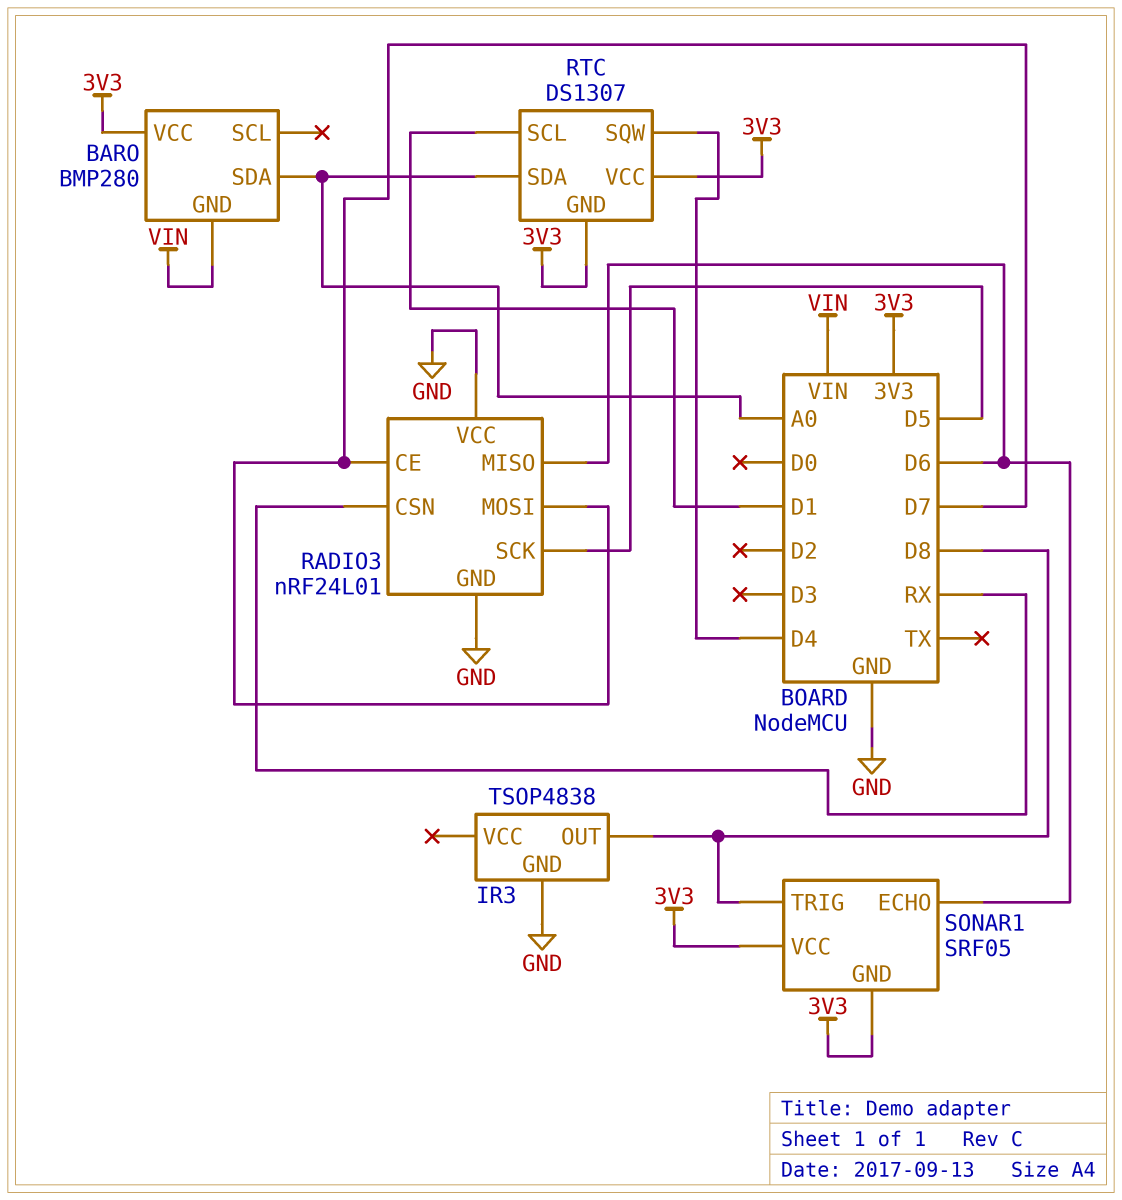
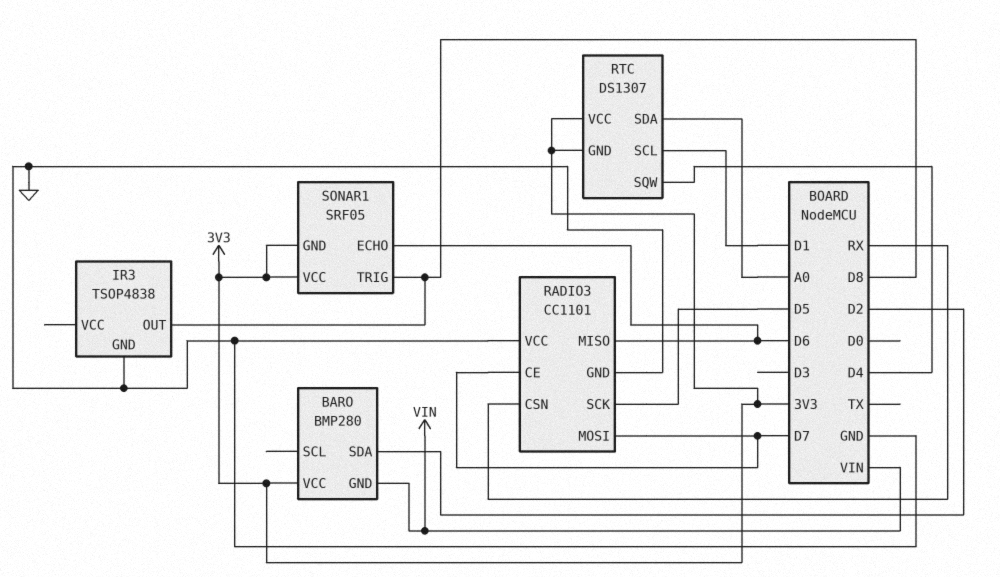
BARO pin SDA: A0 -> D2
RADIO3: nRF24L01 -> CC1101

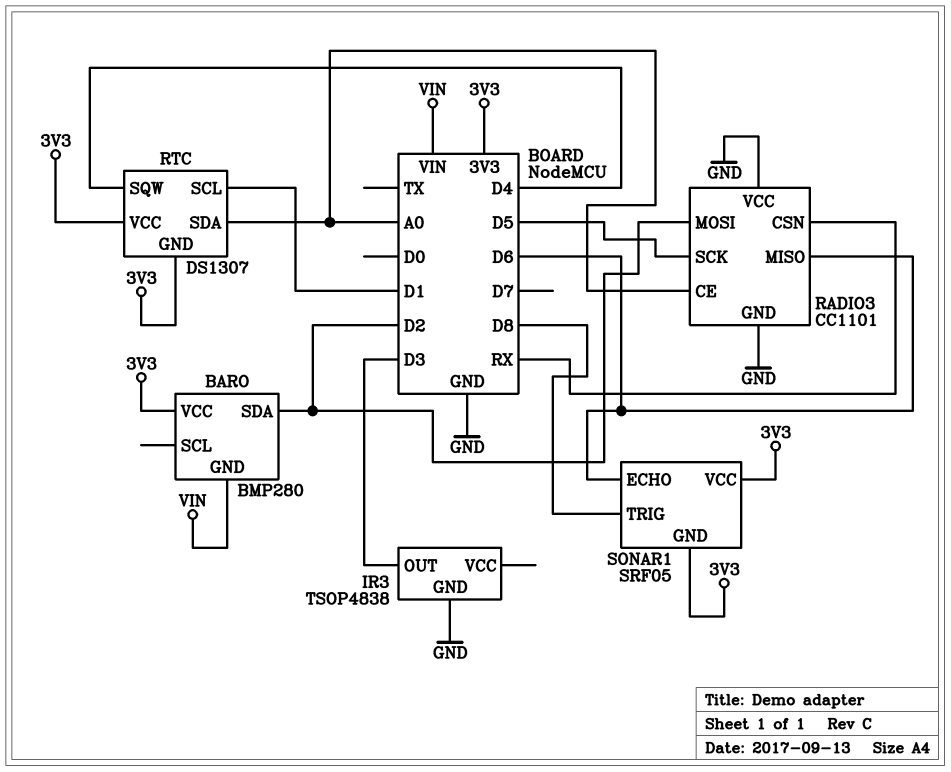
IR3 pin OUT: D8 -> D3
RADIO3 pin CE: D7 -> A0
RADIO3 pin MOSI: D7 -> D2

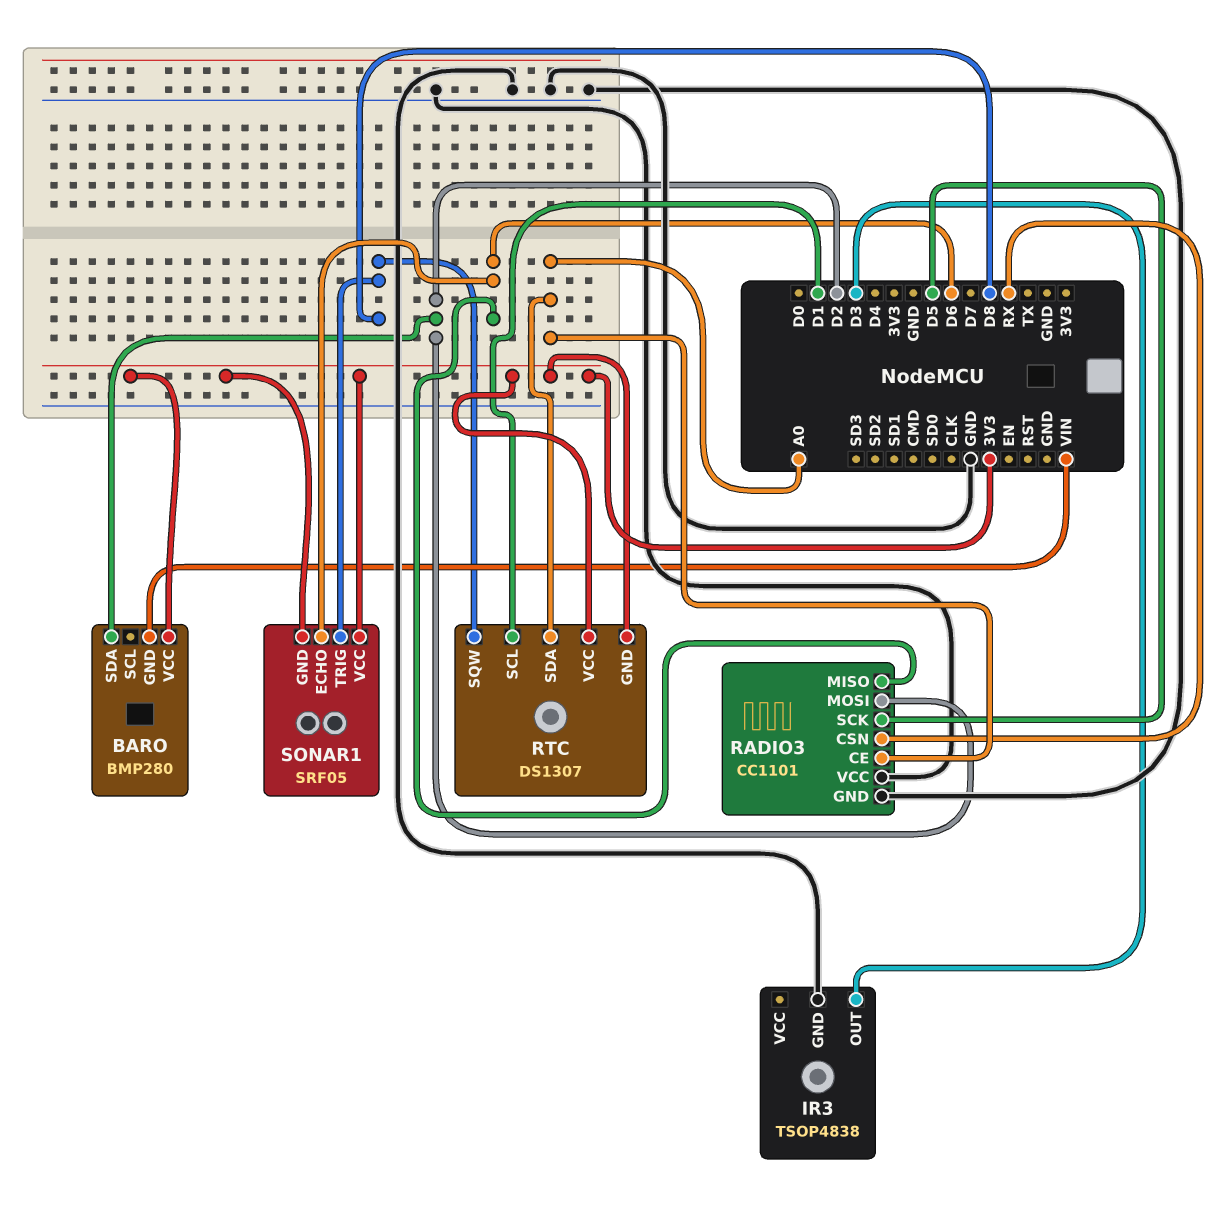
RTC pin SQW: D4 -> D8

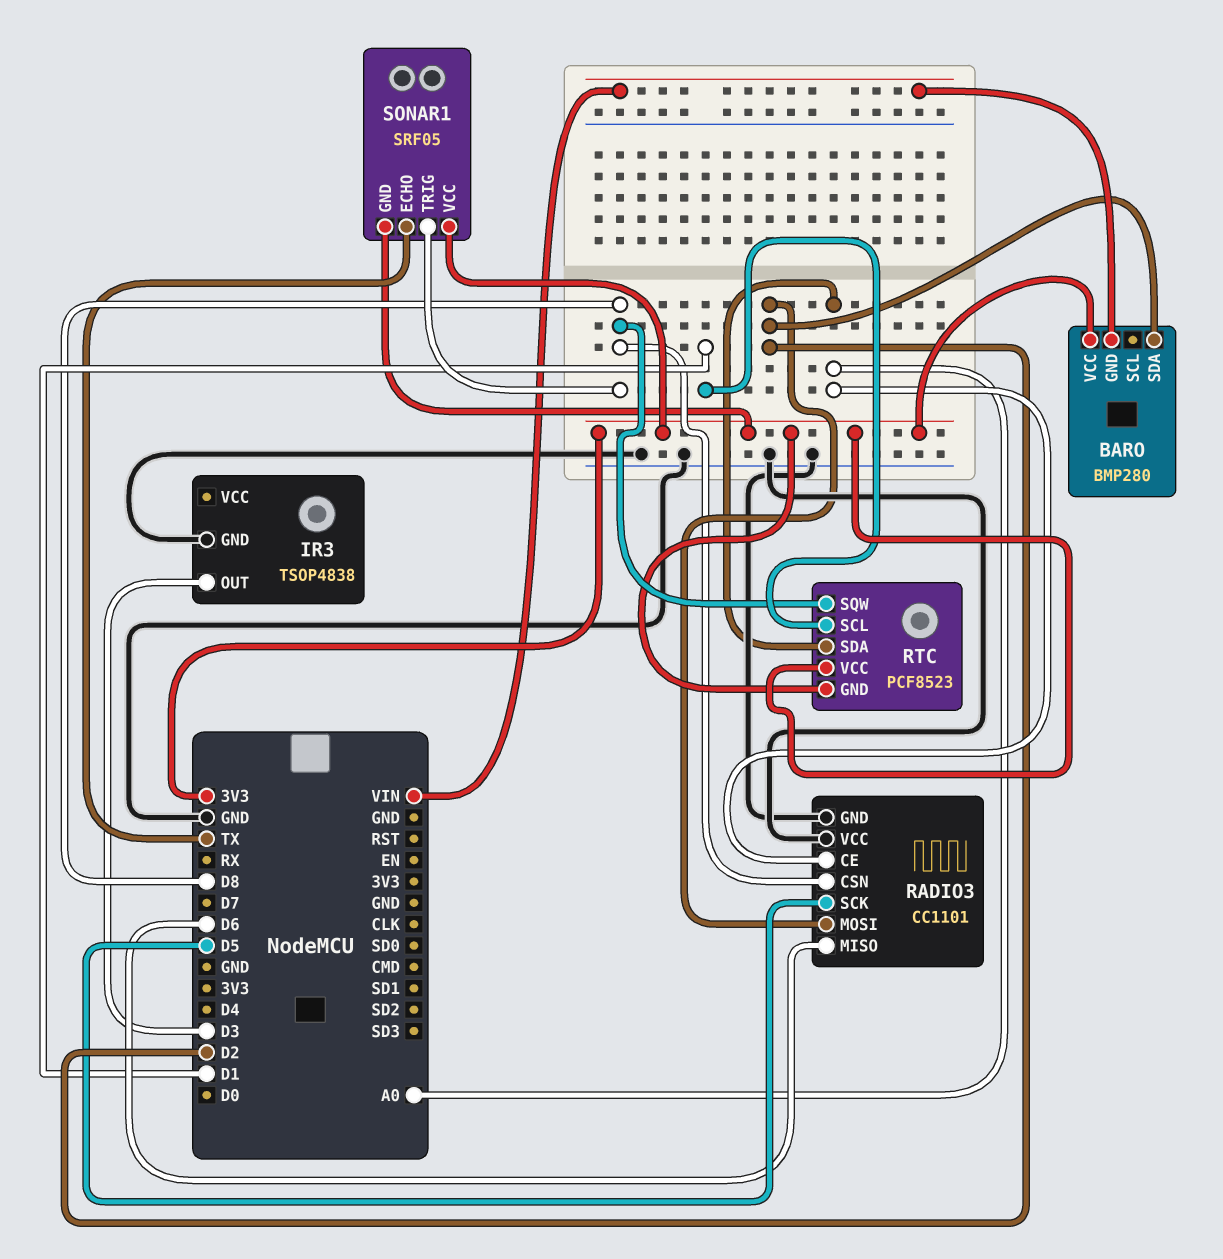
RADIO3 pin CSN: RX -> D8
RTC: DS1307 -> PCF8523
SONAR1 pin ECHO: D6 -> TX

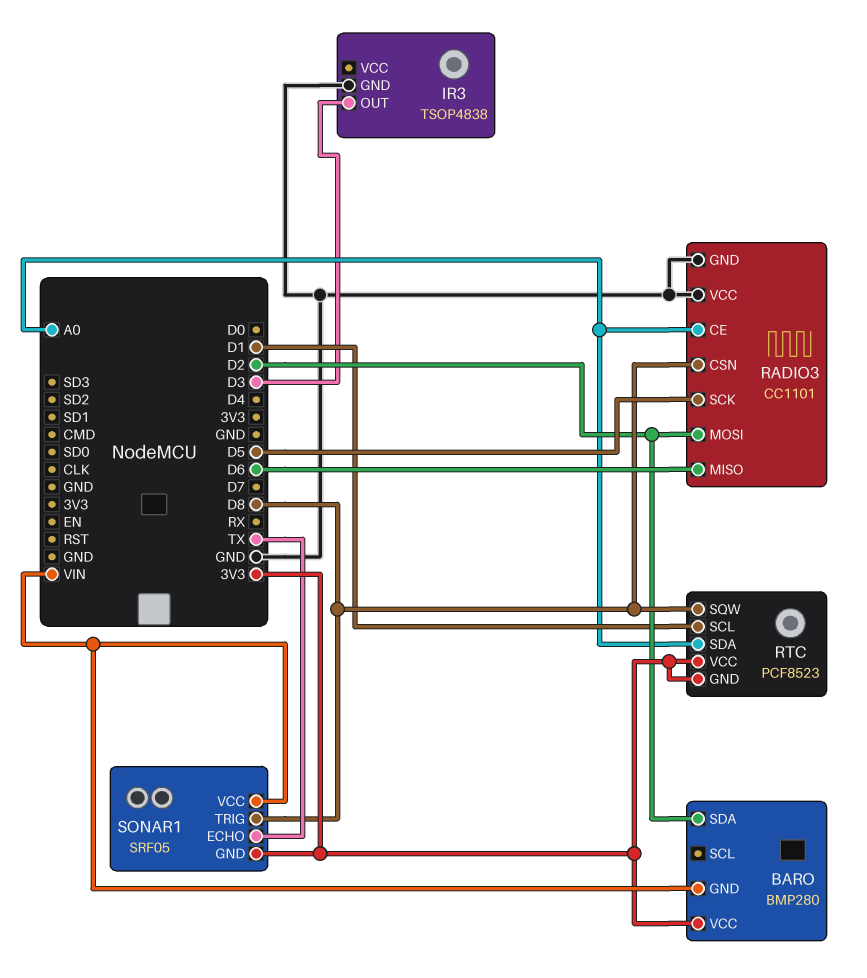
SONAR1 pin VCC: 3V3 -> VIN

